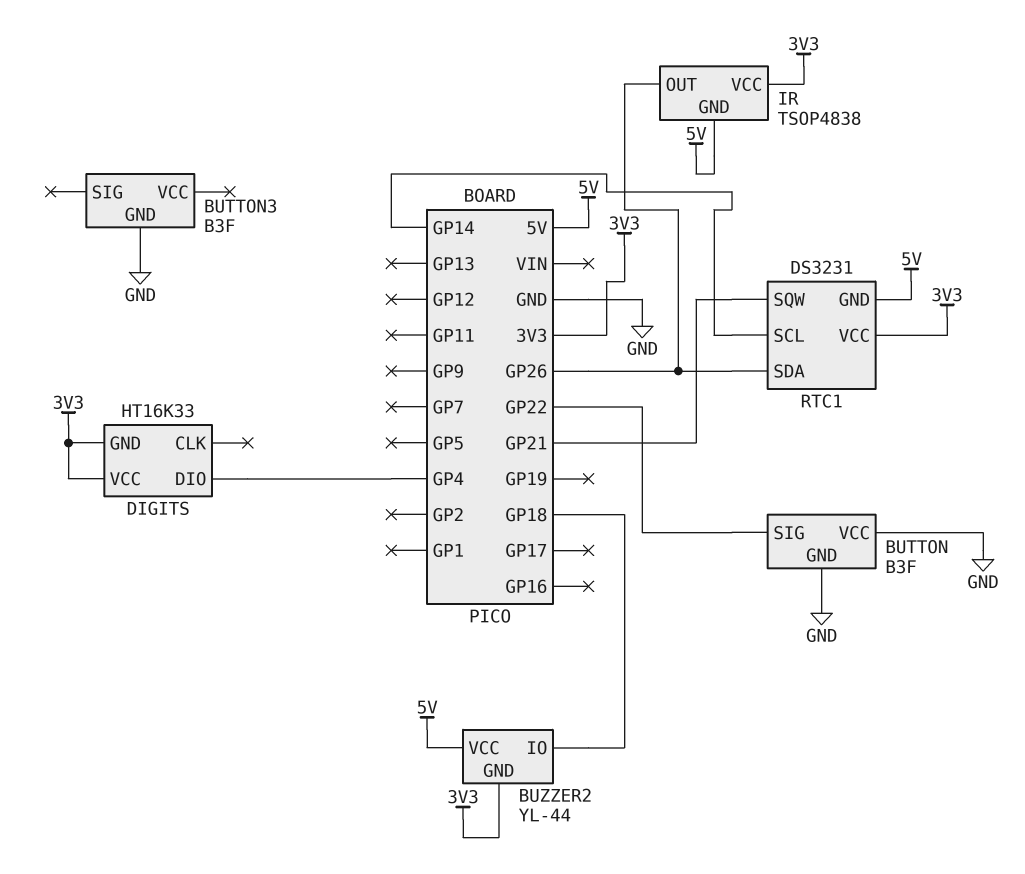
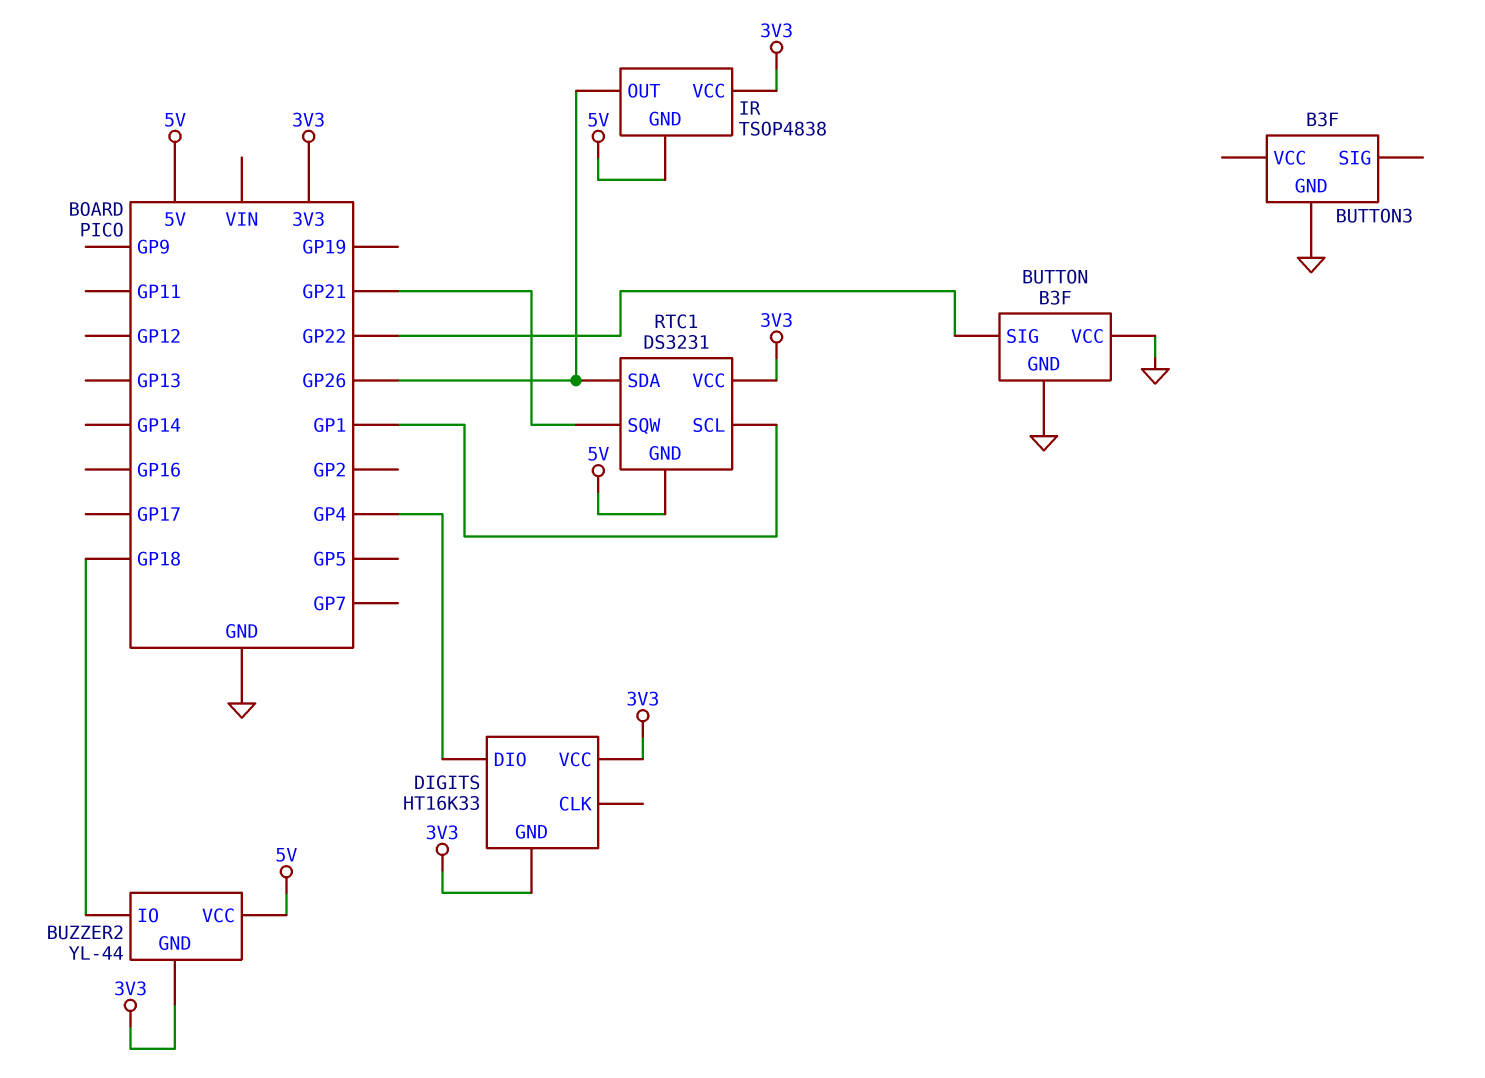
RTC1 pin SCL: GP14 -> GP1

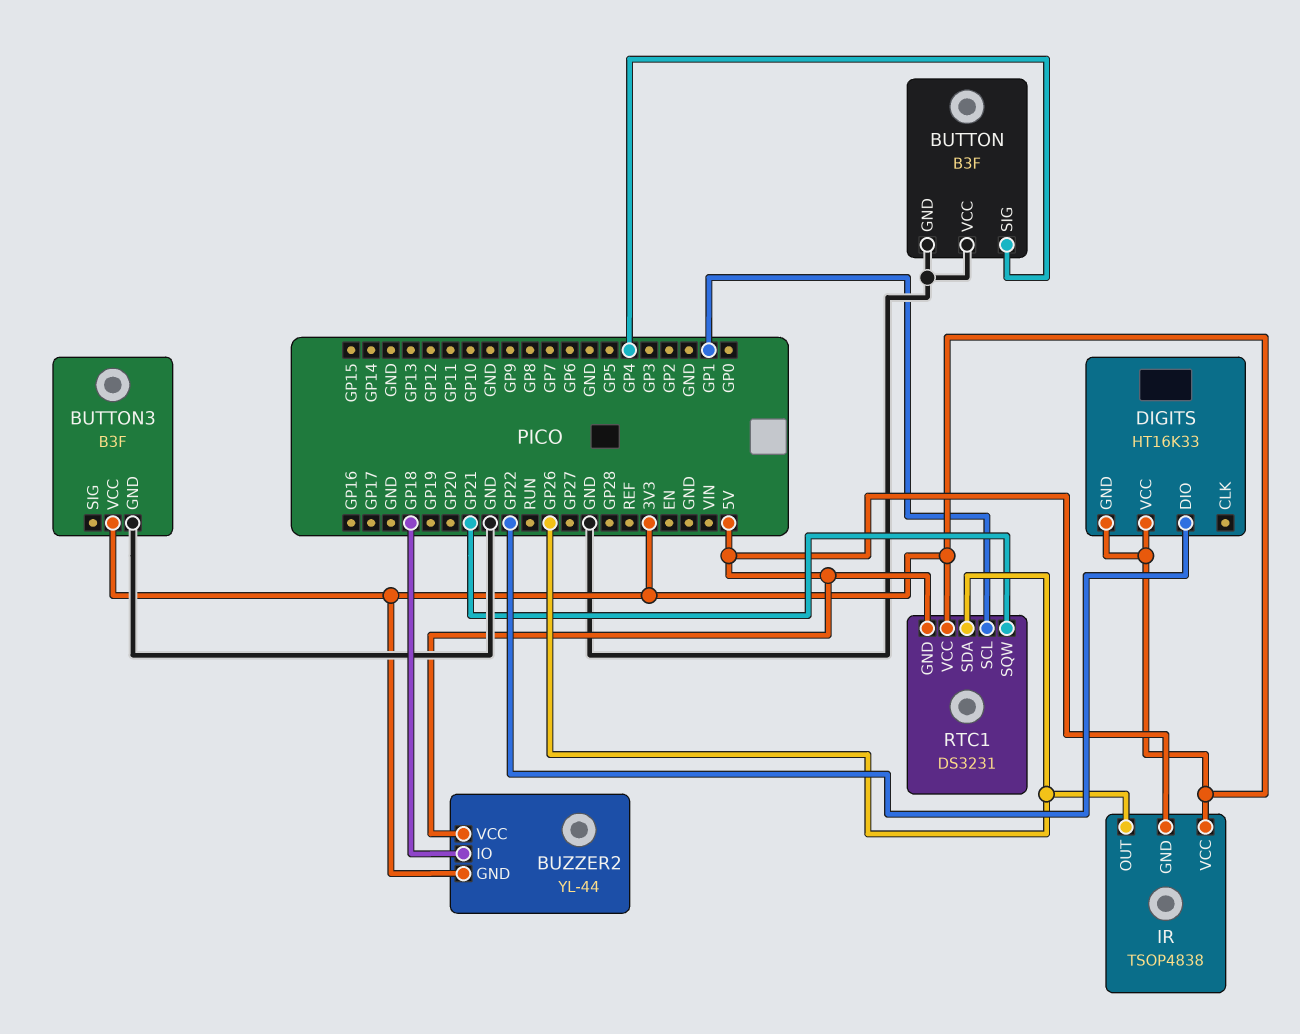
BUTTON pin SIG: GP22 -> GP4
BUTTON3 pin VCC: none -> 3V3
DIGITS pin DIO: GP4 -> GP22

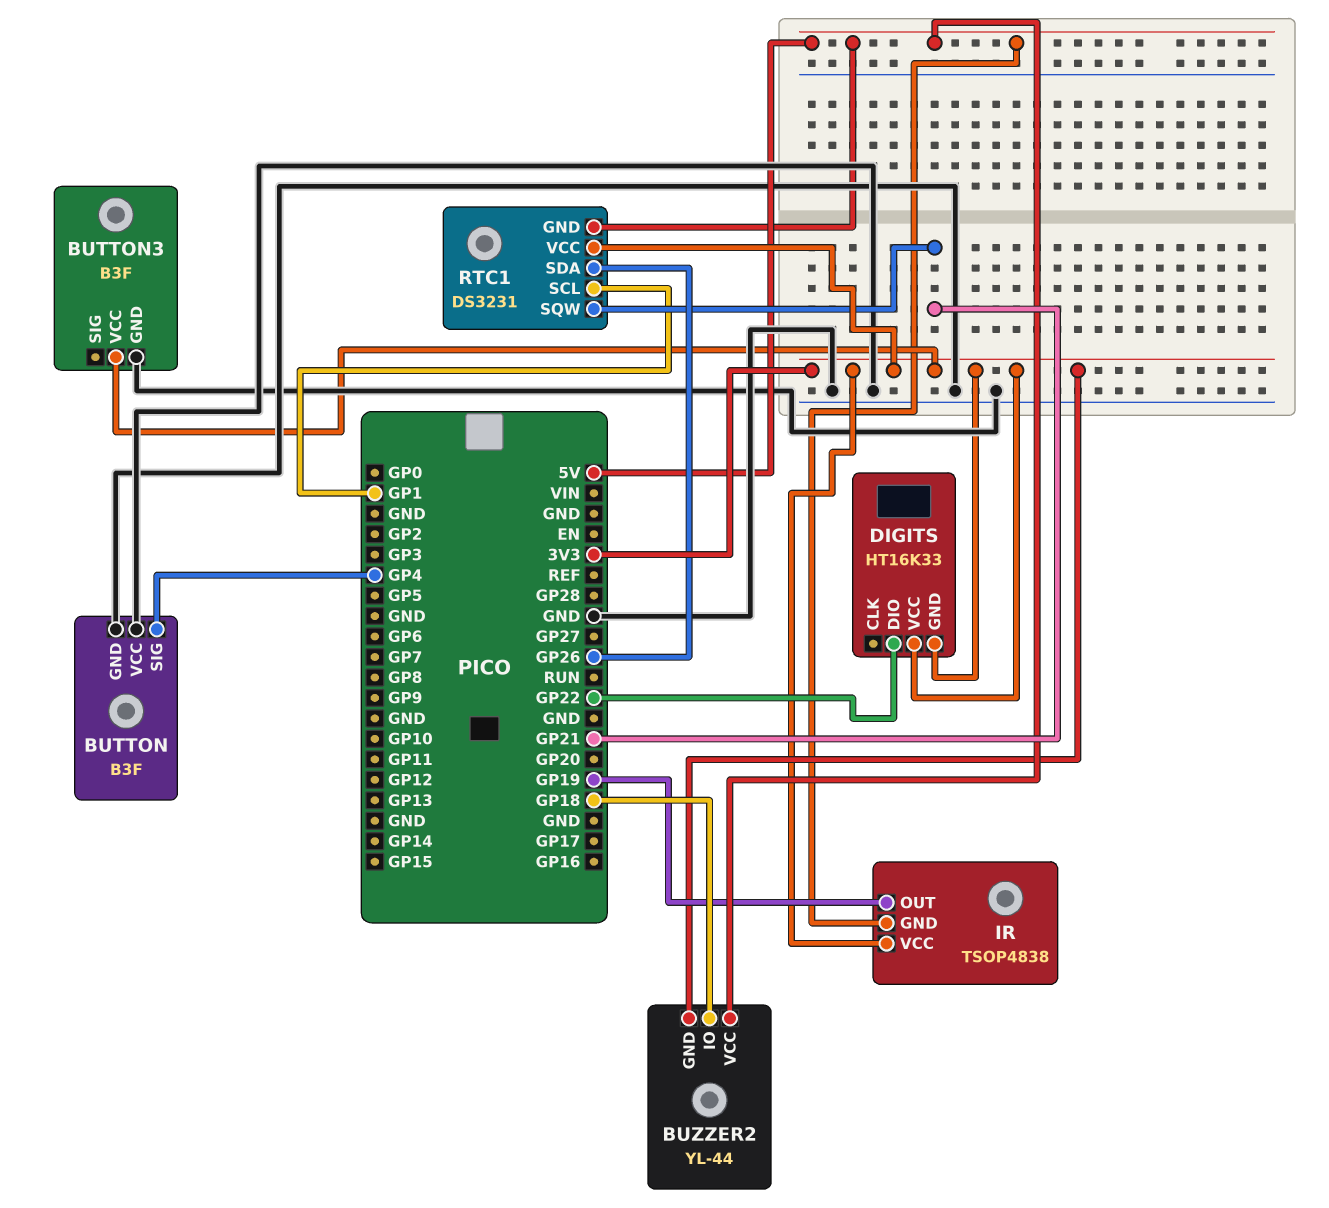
IR pin OUT: GP26 -> GP19

